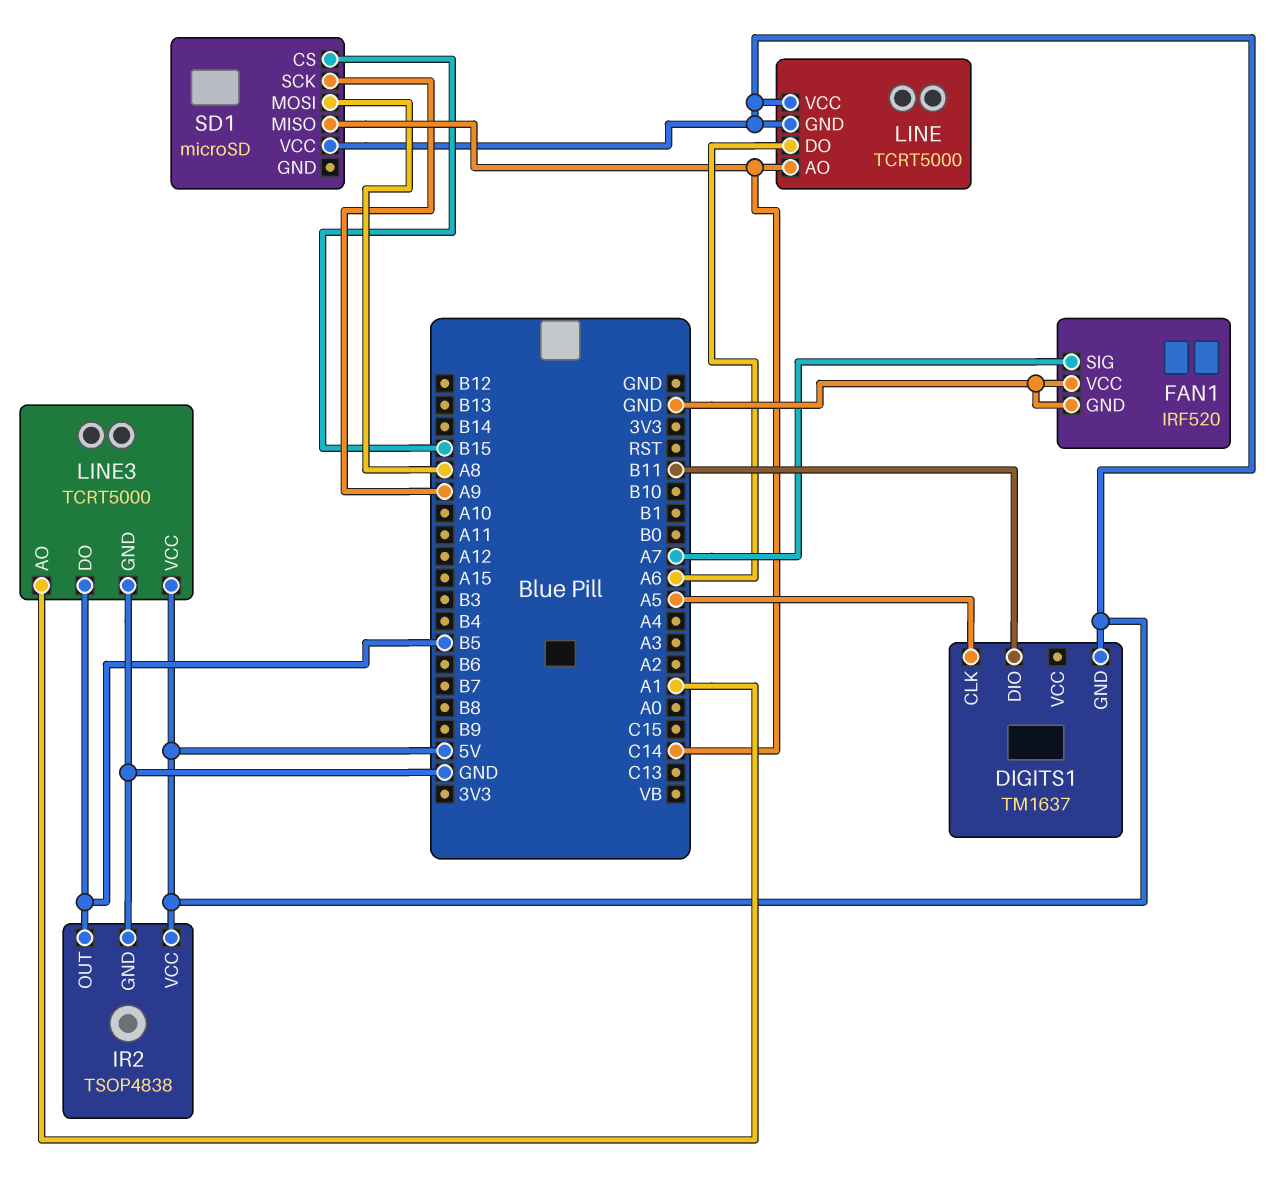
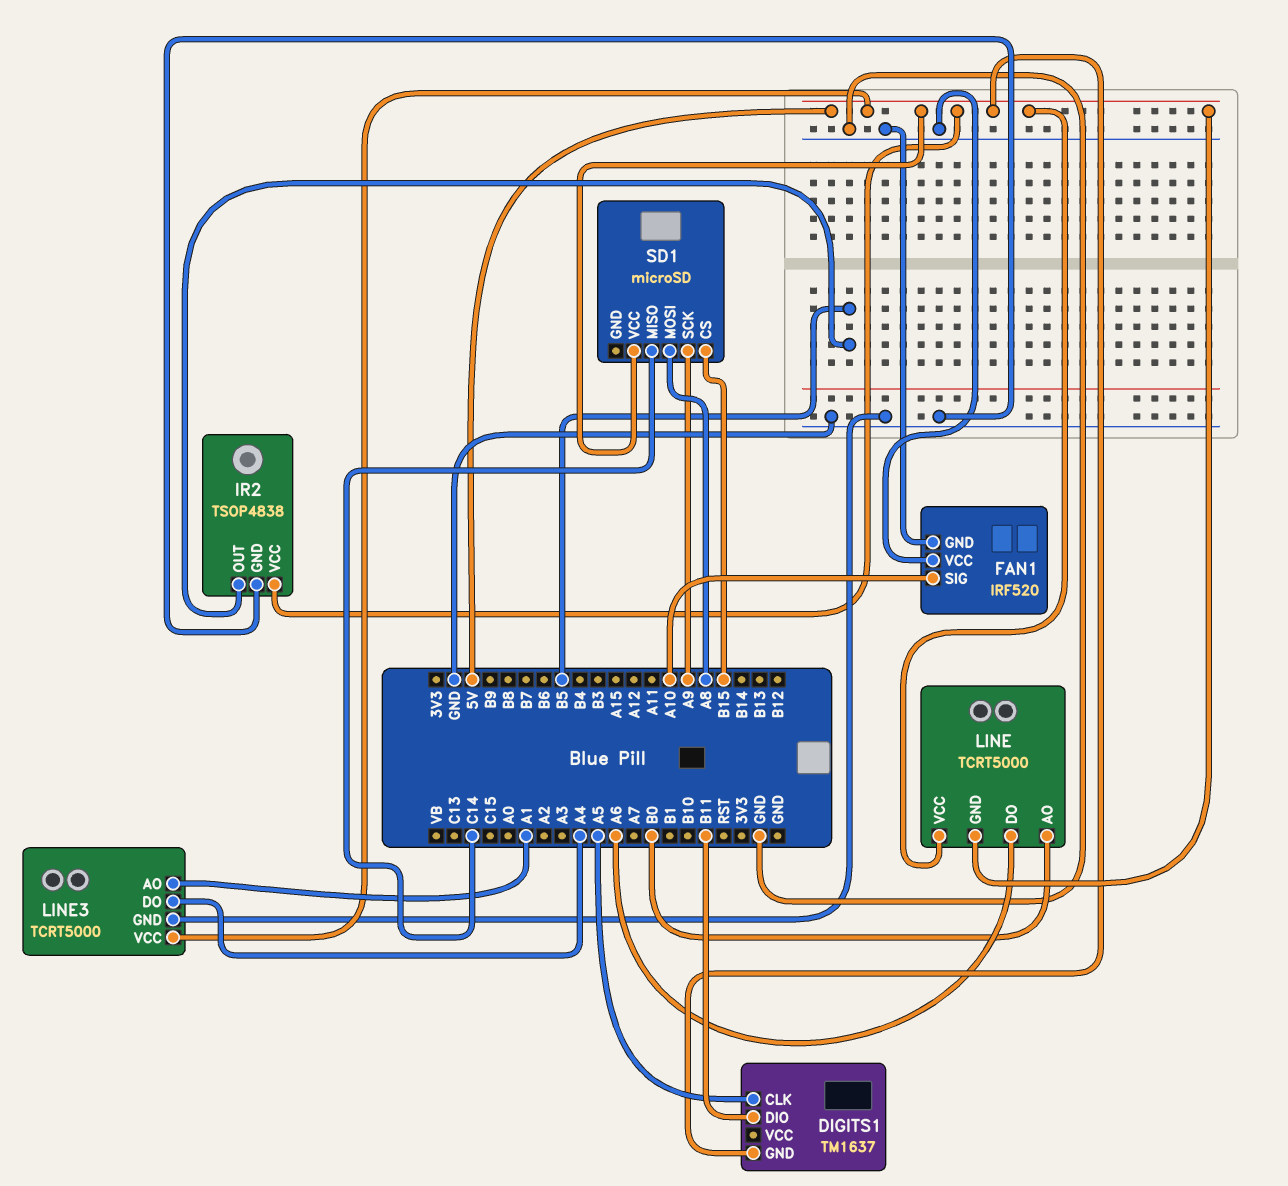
FAN1 pin SIG: A7 -> A10
LINE pin AO: C14 -> B0
LINE3 pin DO: B5 -> A4

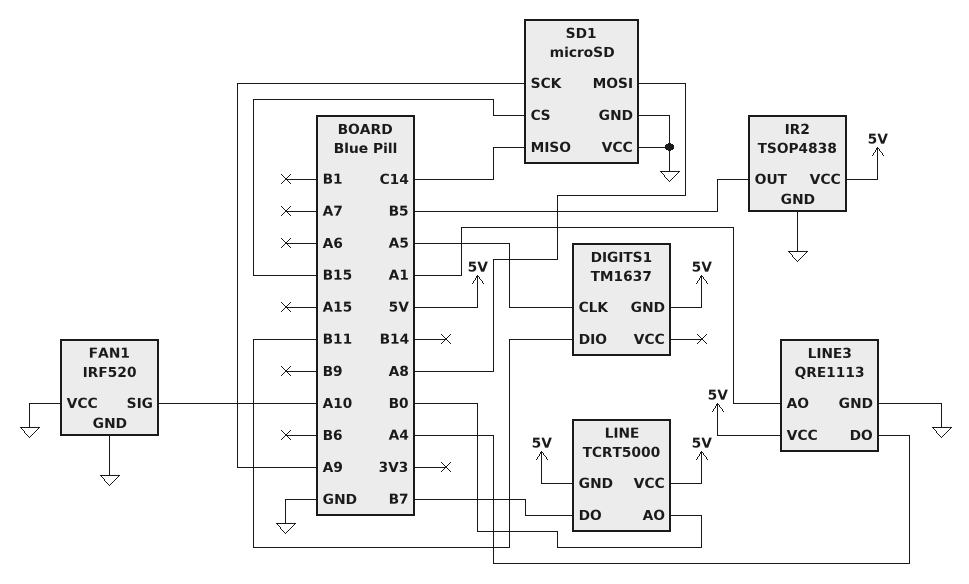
LINE pin DO: A6 -> B7
LINE3: TCRT5000 -> QRE1113
SD1 pin GND: none -> GND
SD1 pin VCC: 5V -> GND

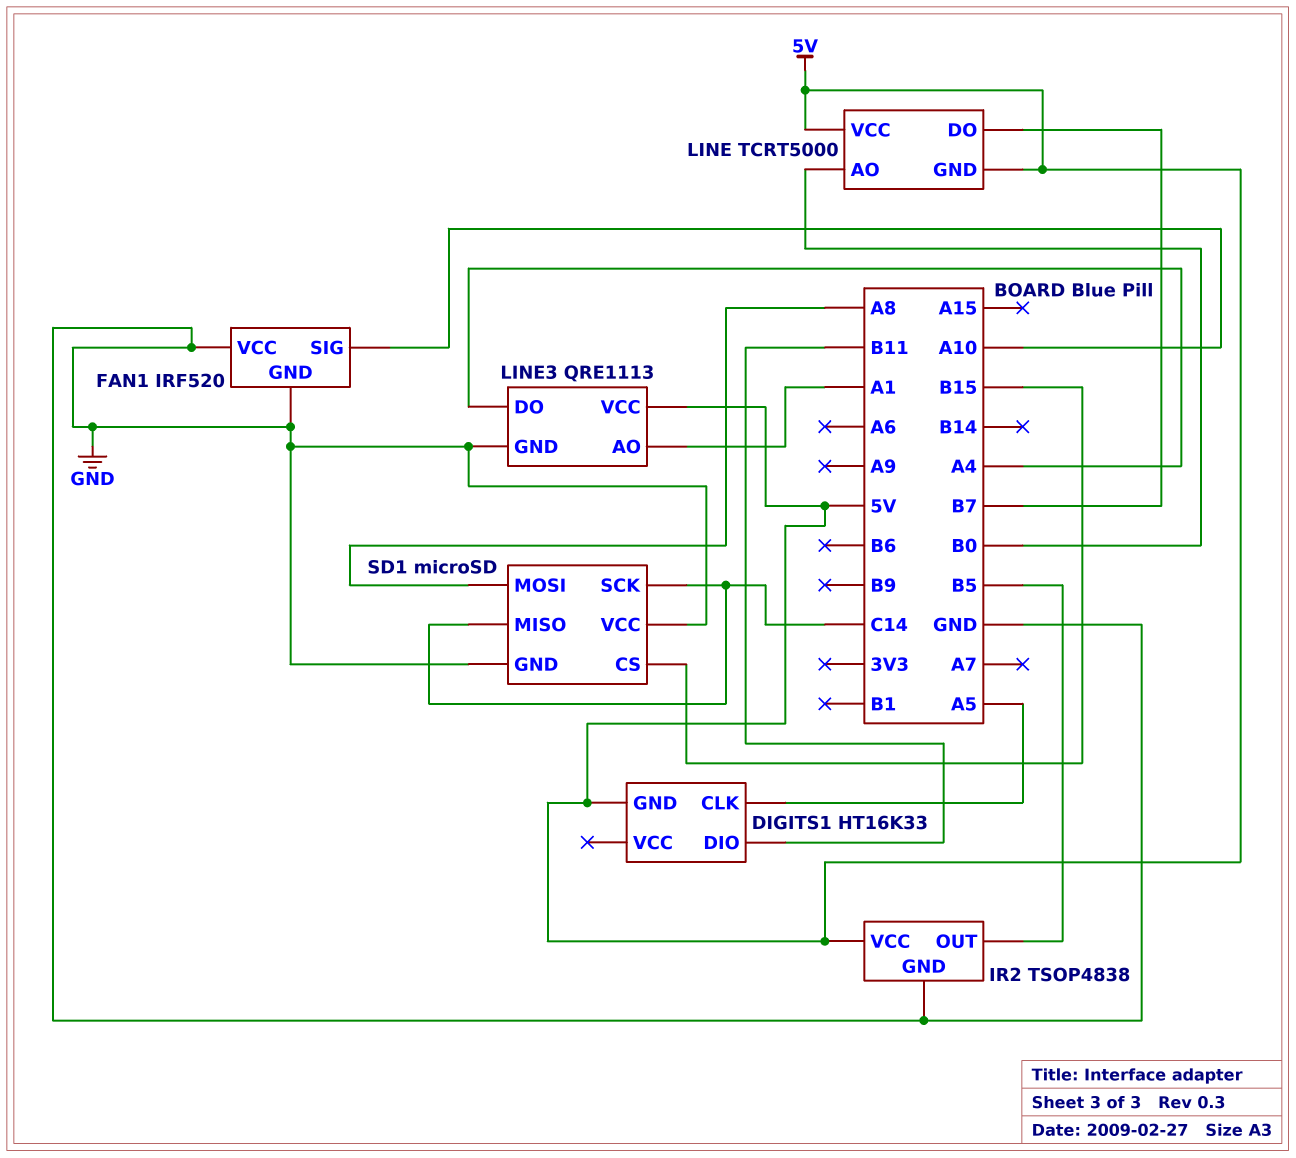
DIGITS1: TM1637 -> HT16K33
SD1 pin SCK: A9 -> C14

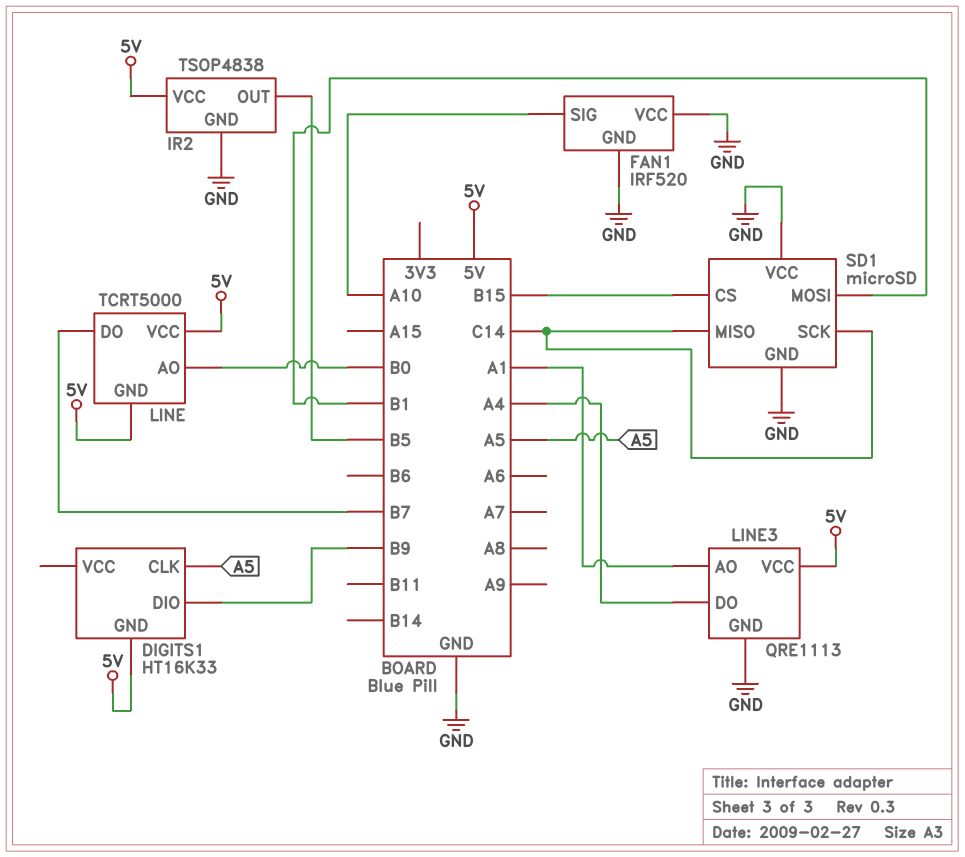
DIGITS1 pin DIO: B11 -> B9
SD1 pin MOSI: A8 -> B1

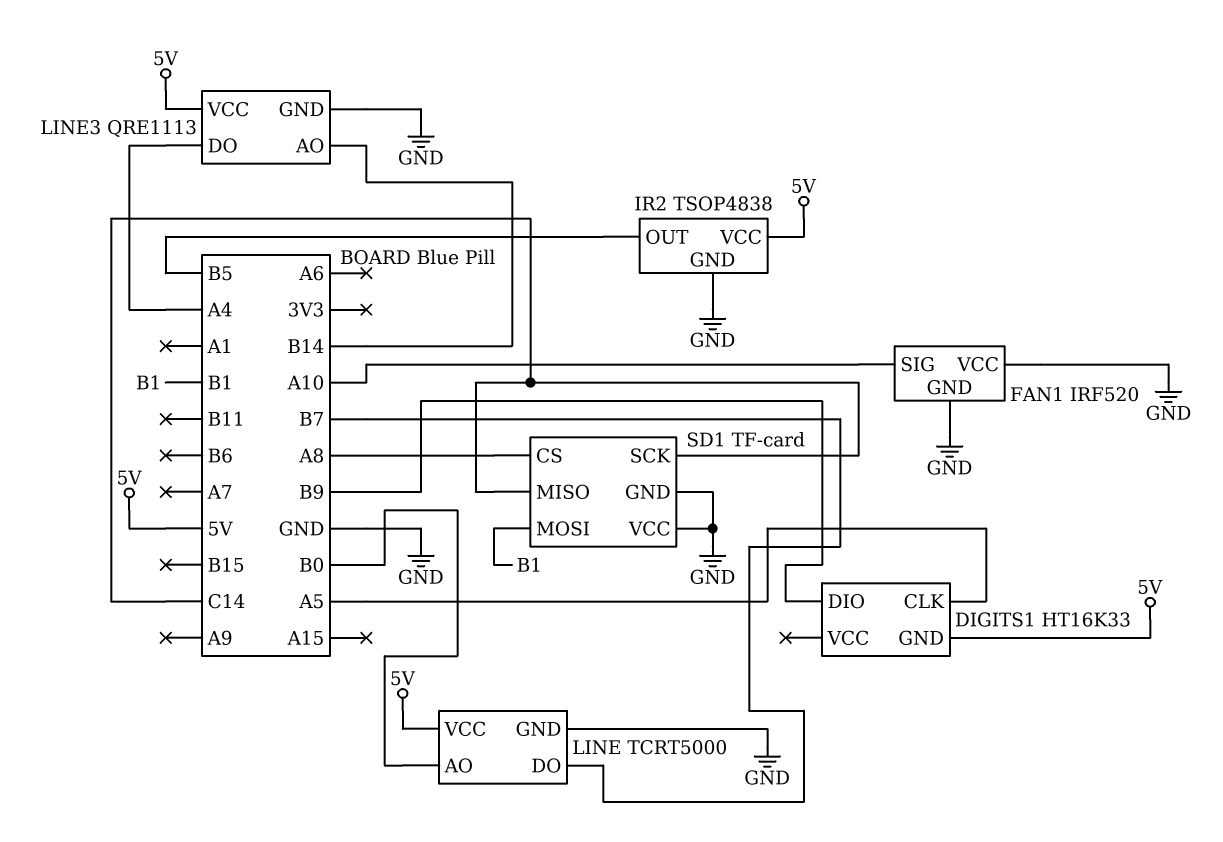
LINE pin GND: 5V -> GND
LINE3 pin AO: A1 -> B14
SD1: microSD -> TF-card
SD1 pin CS: B15 -> A8

